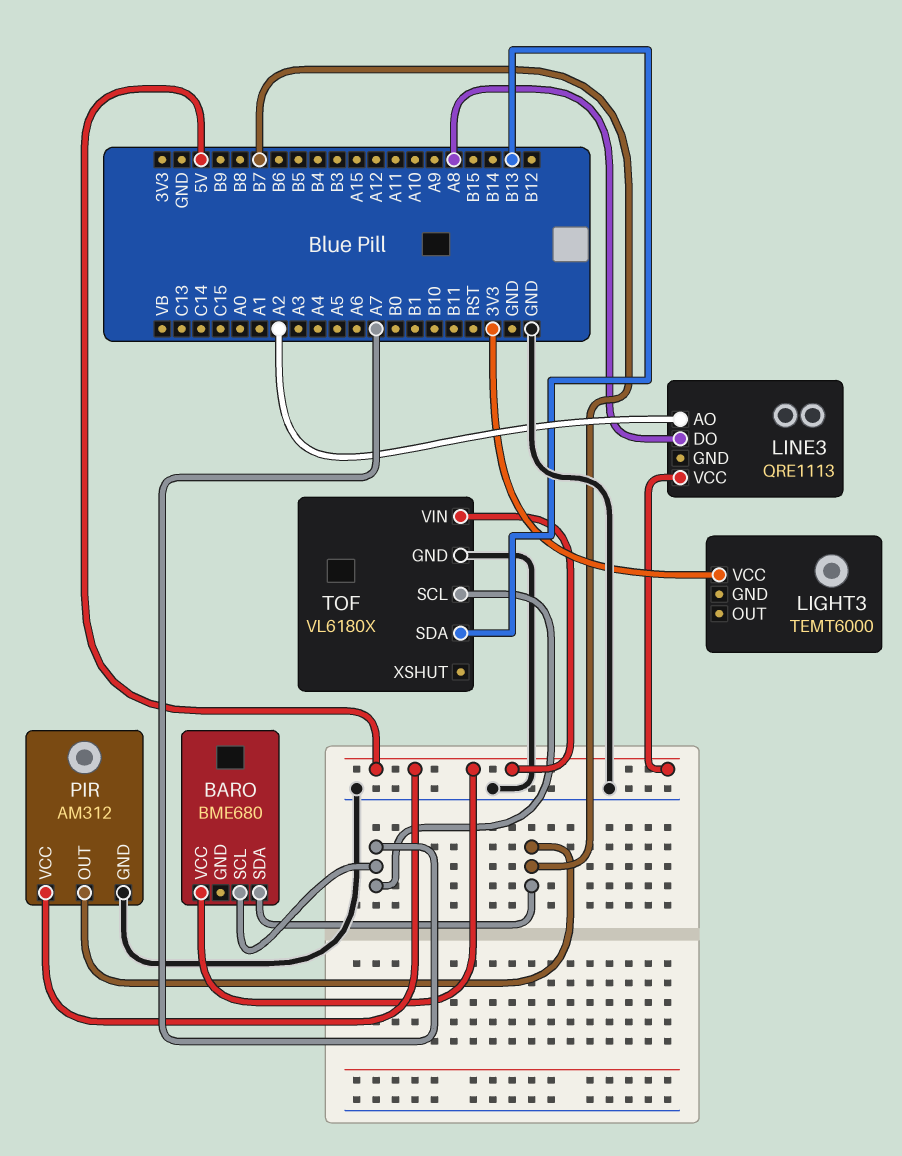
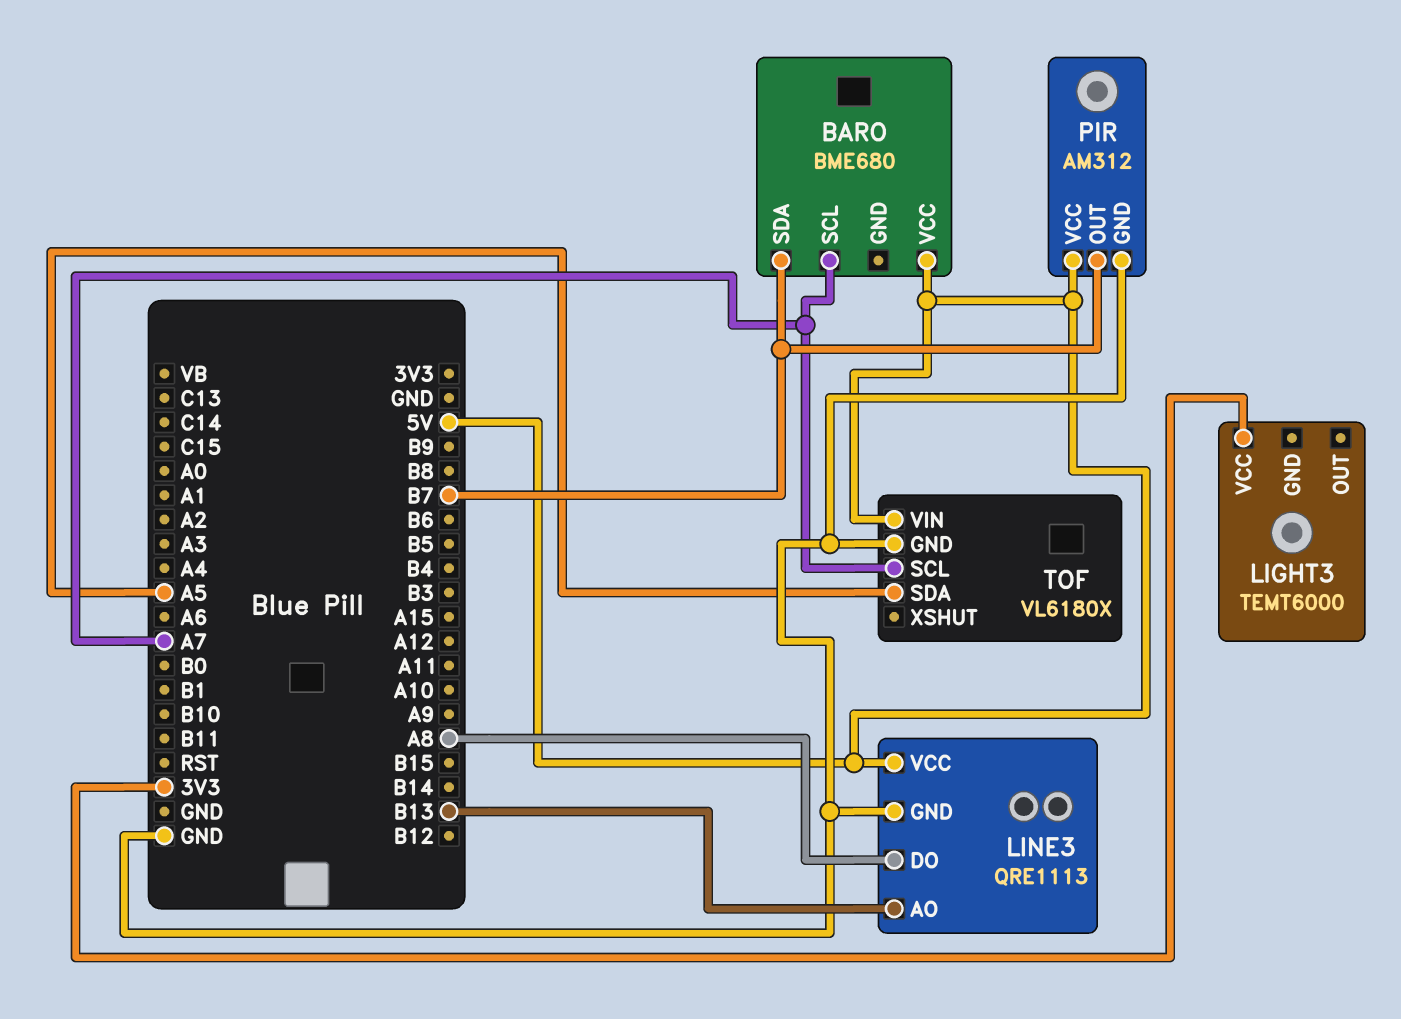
LINE3 pin AO: A2 -> B13
LINE3 pin GND: none -> GND
TOF pin SDA: B13 -> A5

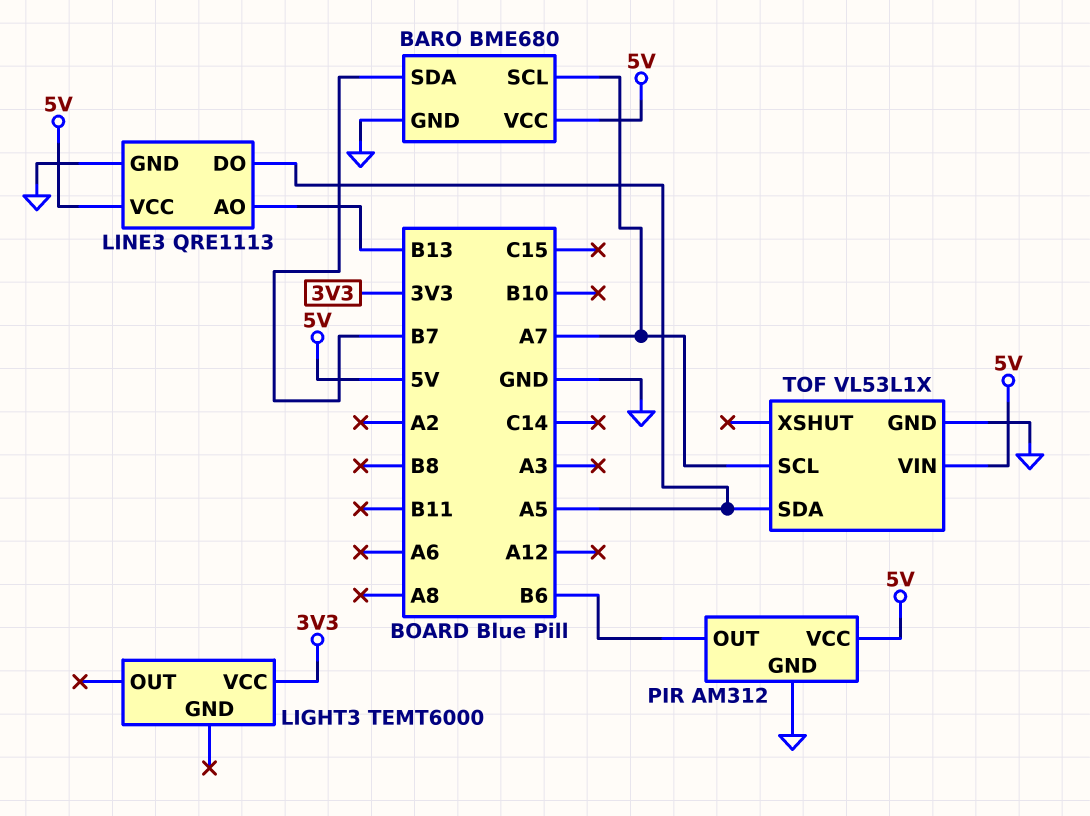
BARO pin GND: none -> GND
LINE3 pin DO: A8 -> A5
PIR pin OUT: B7 -> B6
TOF: VL6180X -> VL53L1X

